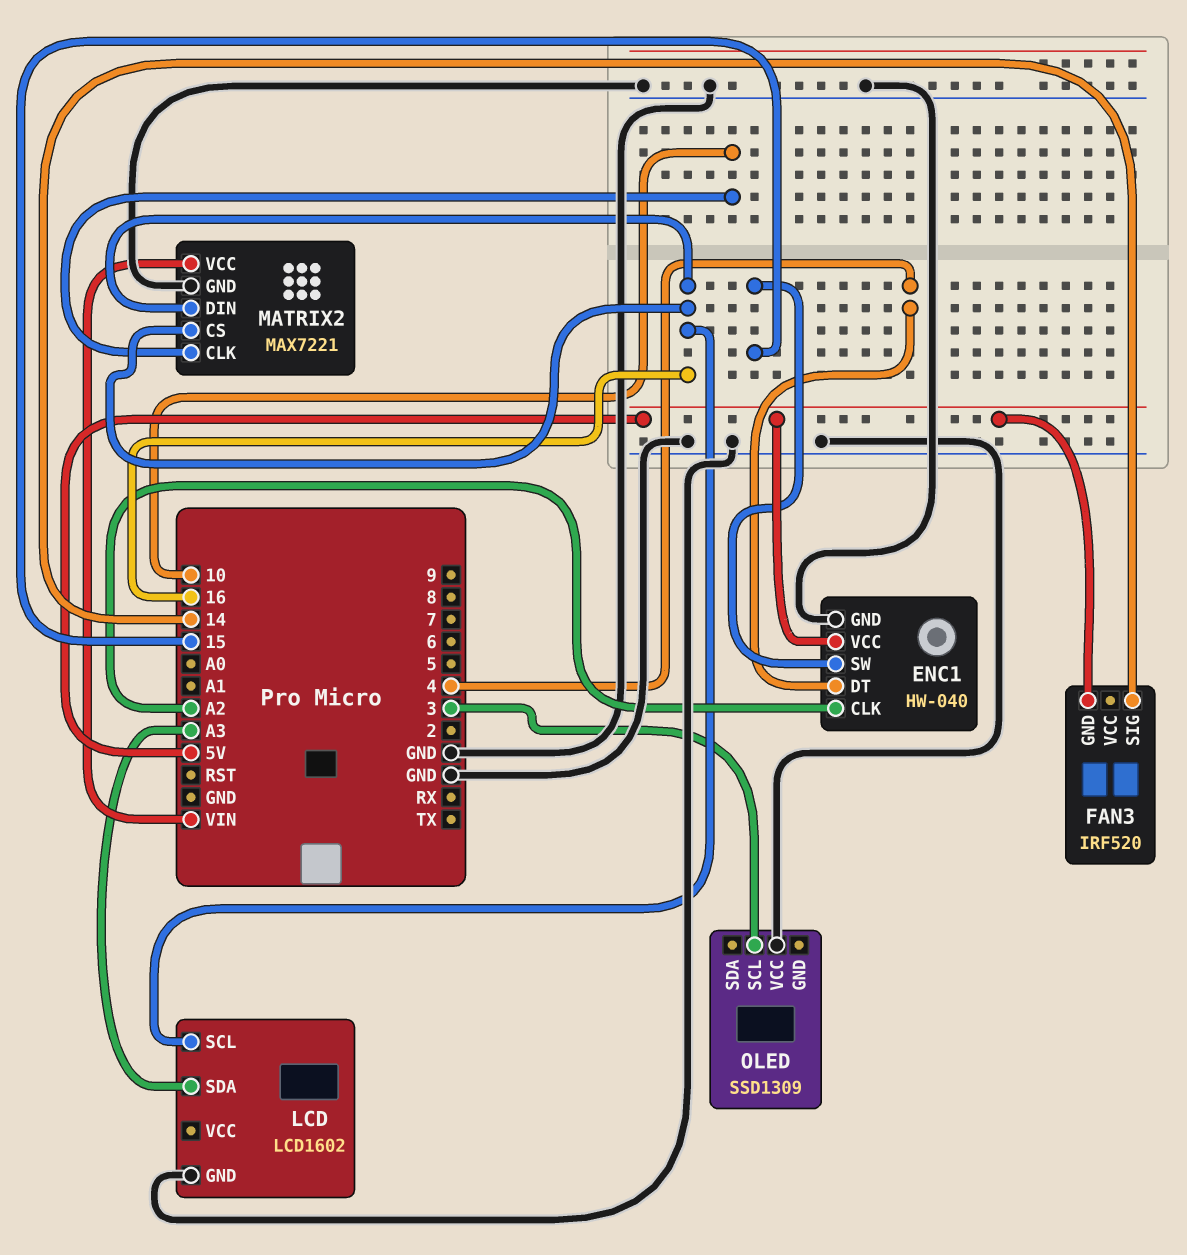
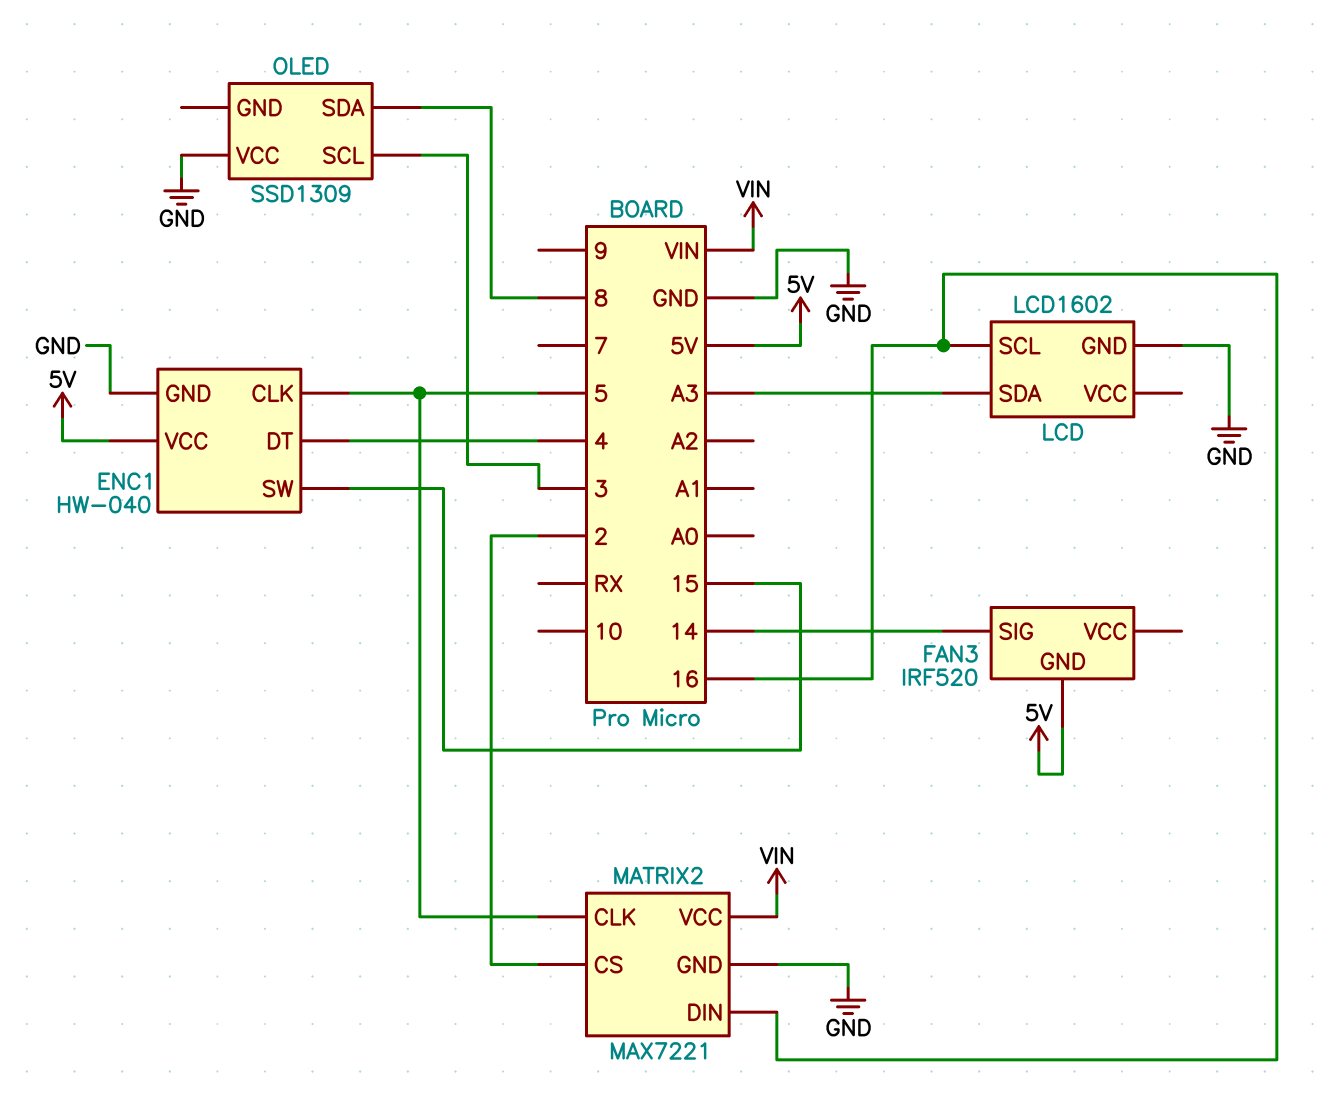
ENC1 pin CLK: A2 -> 5
MATRIX2 pin CLK: 10 -> 5
MATRIX2 pin CS: 16 -> 2
OLED pin SDA: none -> 8

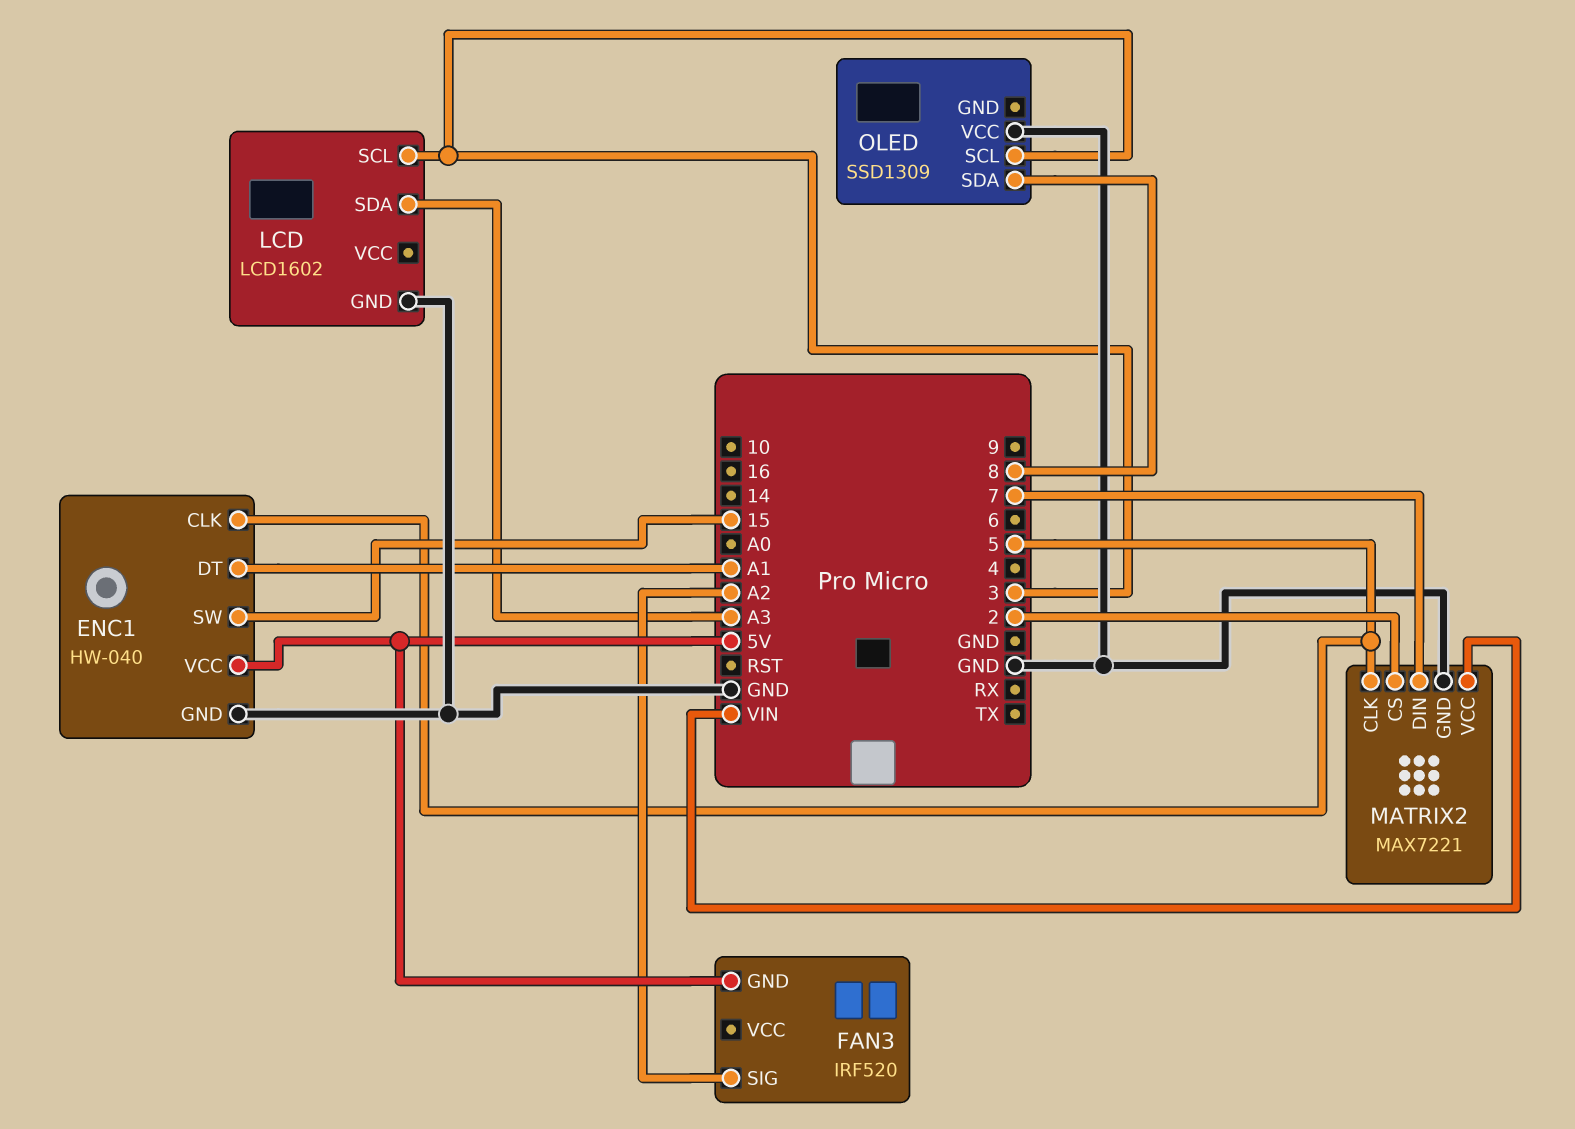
ENC1 pin DT: 4 -> A1
FAN3 pin SIG: 14 -> A2
LCD pin SCL: 16 -> 3
MATRIX2 pin DIN: 16 -> 7

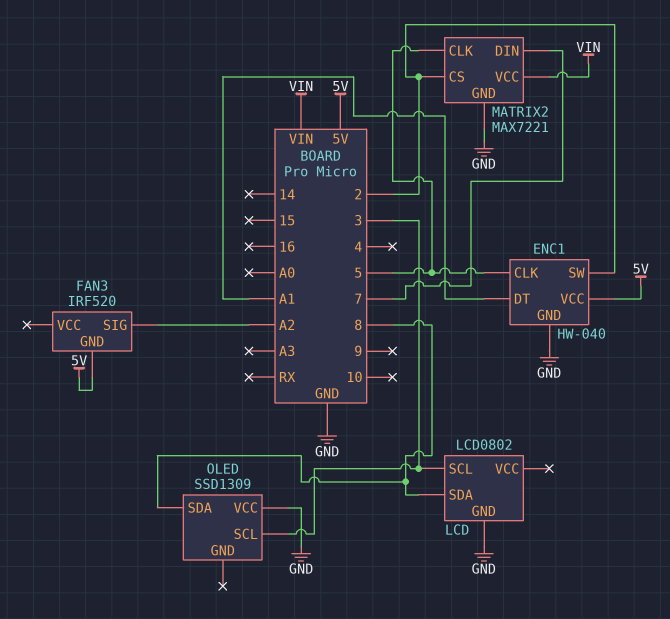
ENC1 pin SW: 15 -> 2
LCD: LCD1602 -> LCD0802
LCD pin SDA: A3 -> 8

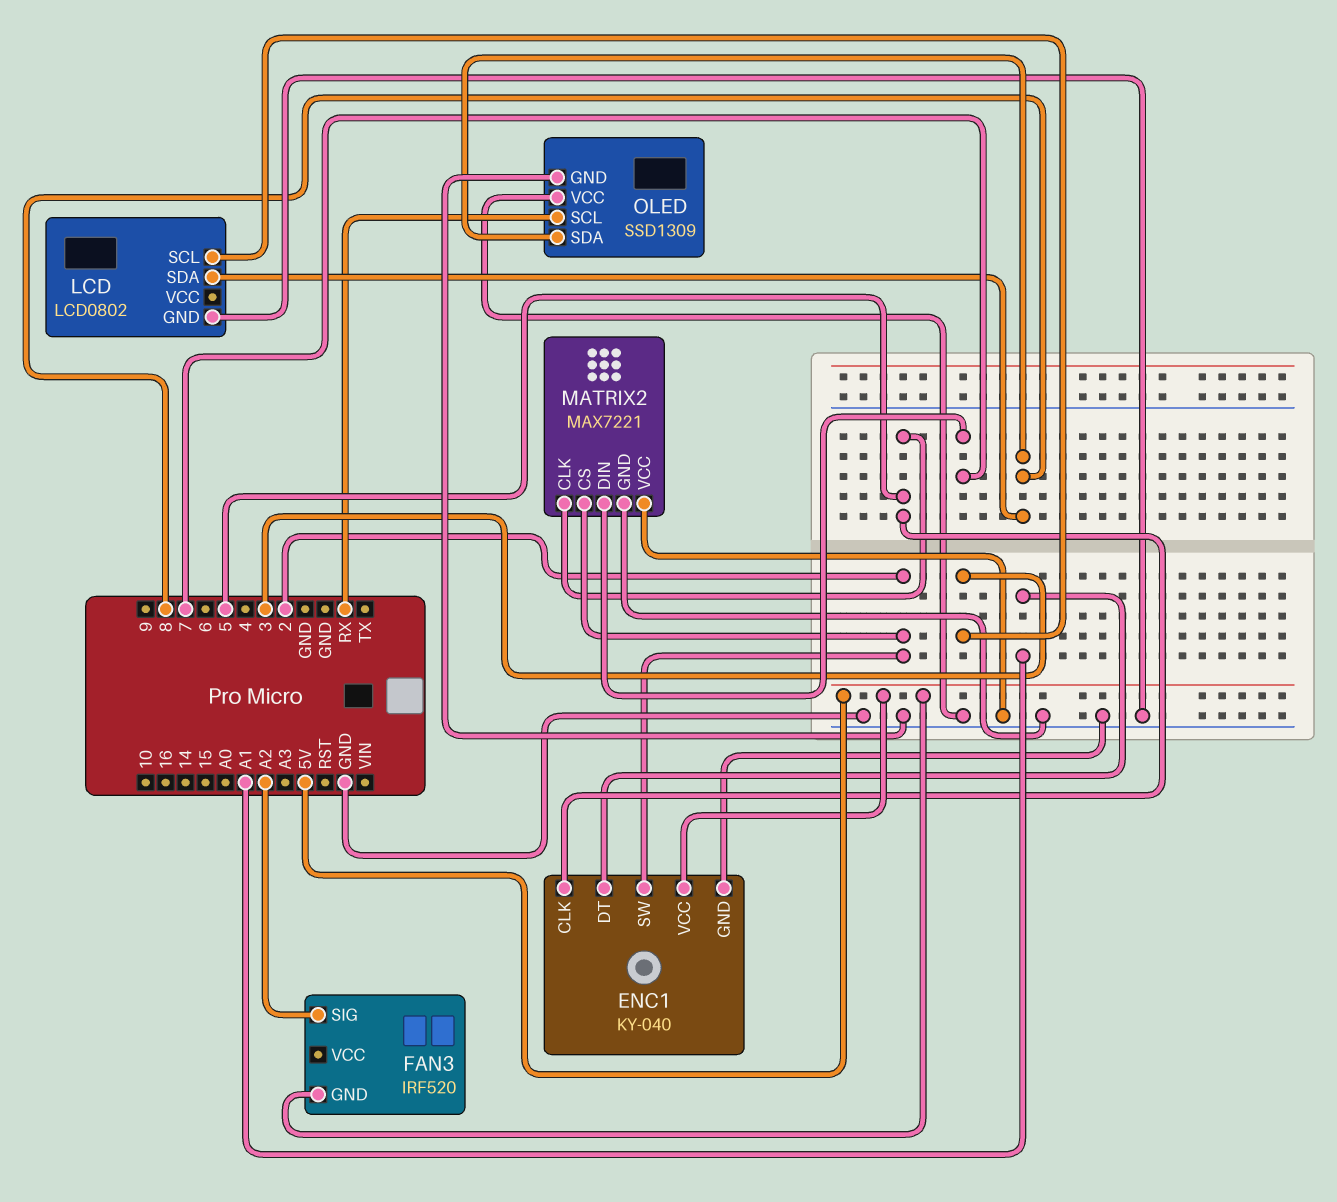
ENC1: HW-040 -> KY-040
MATRIX2 pin VCC: VIN -> GND
OLED pin GND: none -> GND
OLED pin SCL: 3 -> RX

